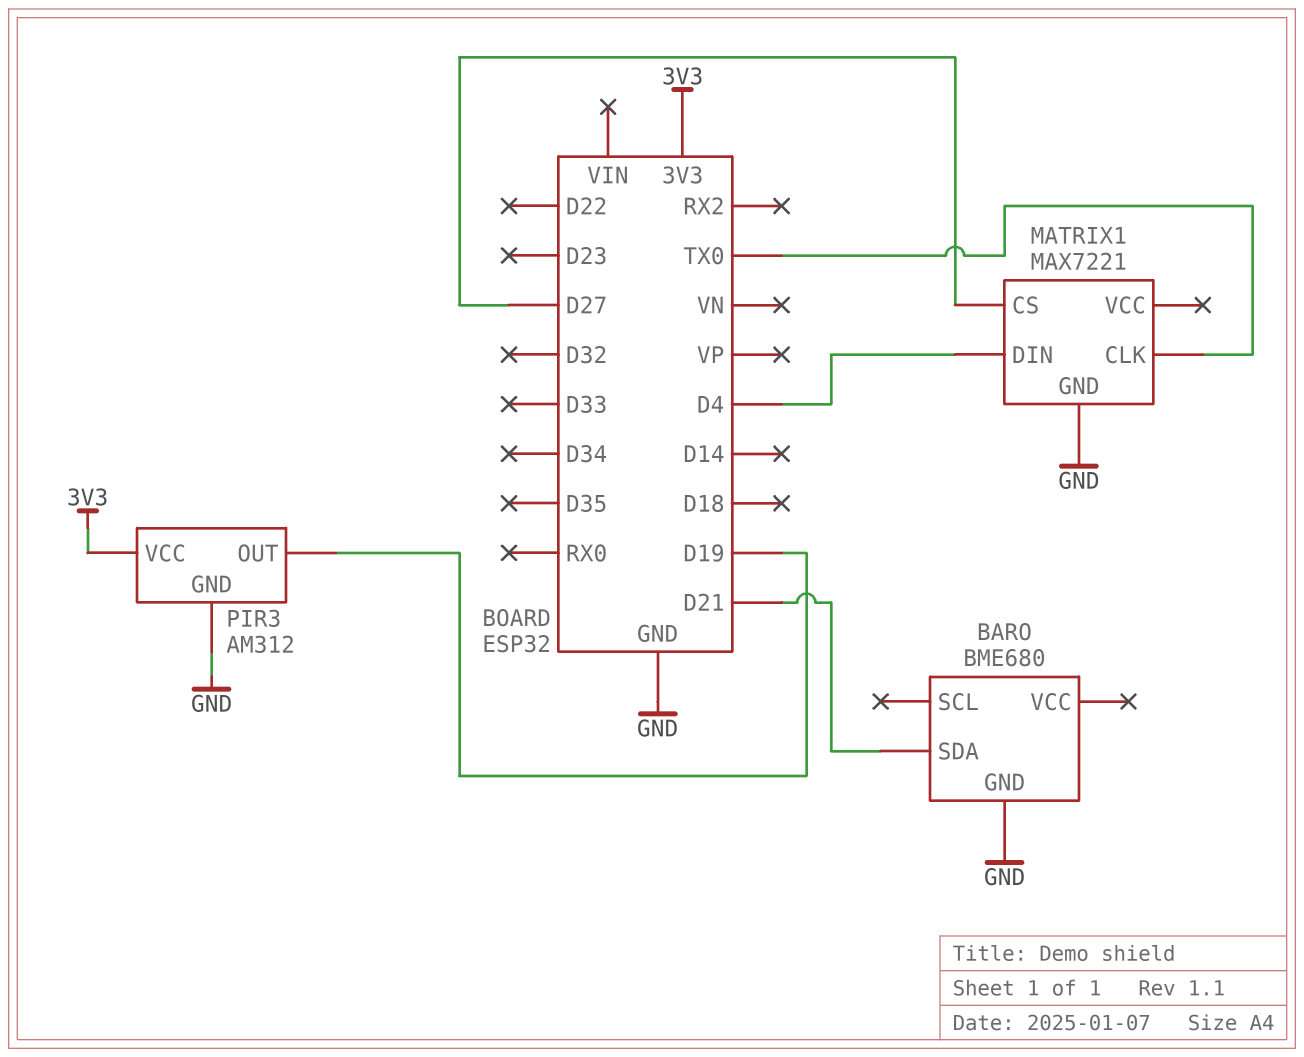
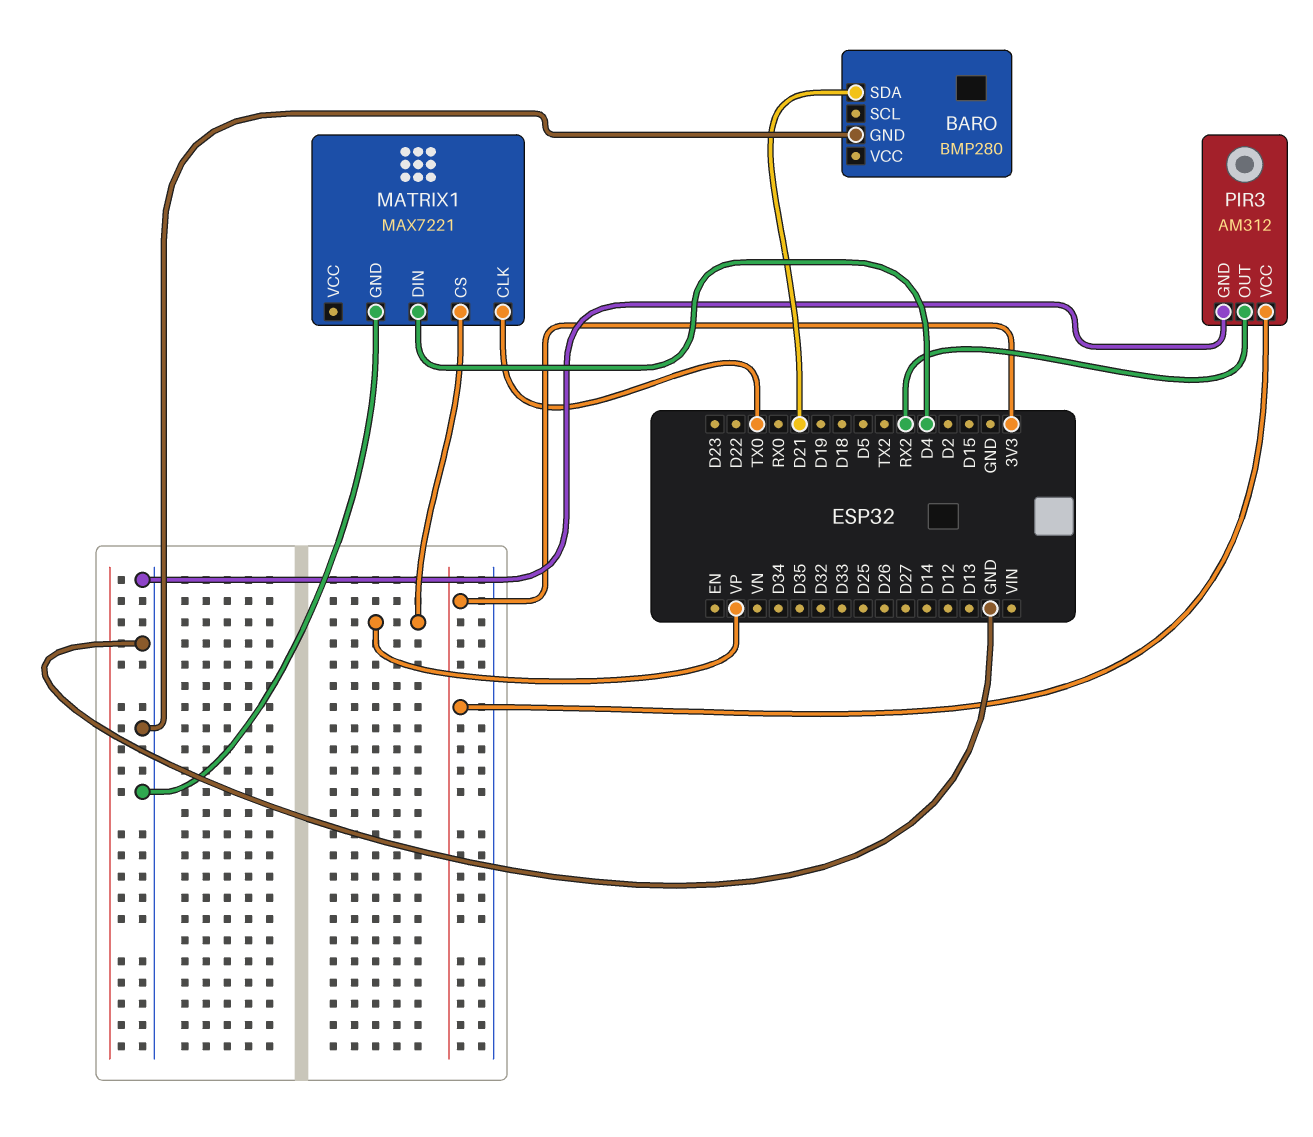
BARO: BME680 -> BMP280
MATRIX1 pin CS: D27 -> VP
PIR3 pin OUT: D19 -> RX2

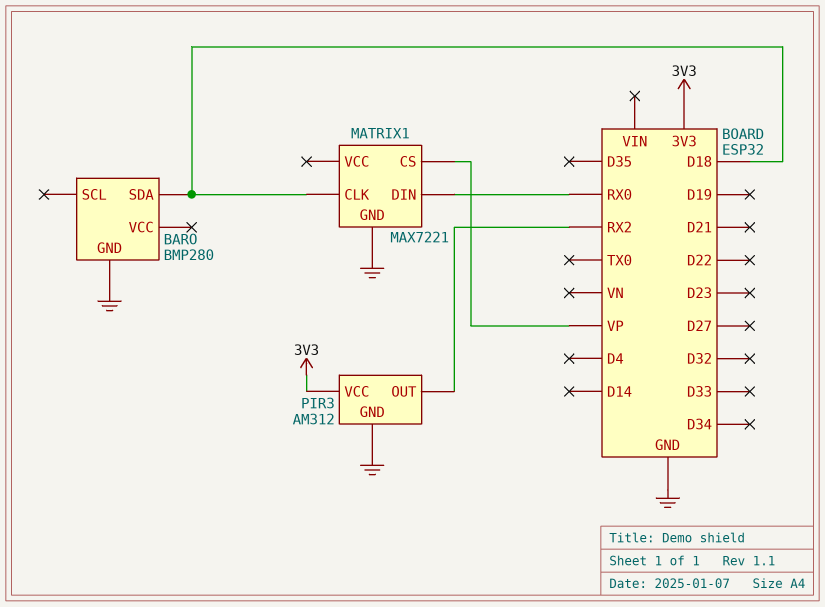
BARO pin SDA: D21 -> D18
MATRIX1 pin CLK: TX0 -> D18
MATRIX1 pin DIN: D4 -> RX0

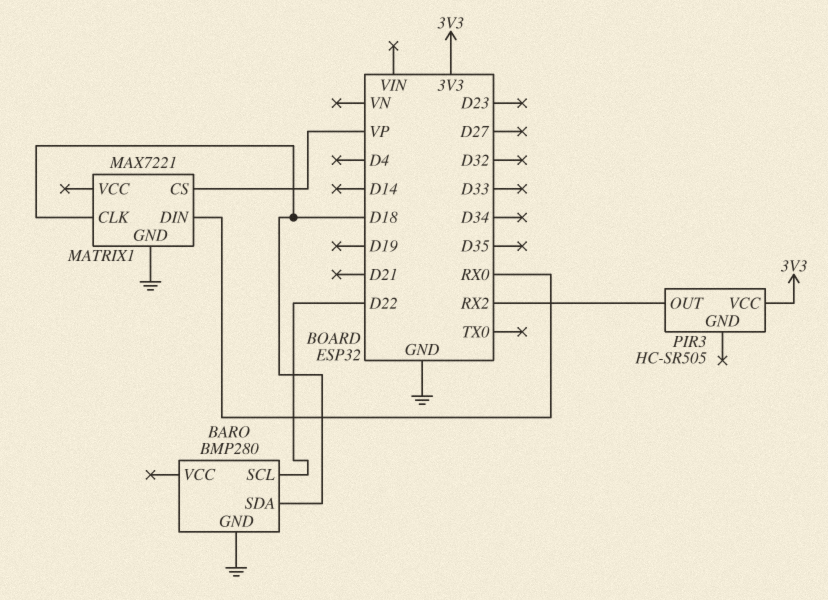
BARO pin SCL: none -> D22
PIR3: AM312 -> HC-SR505
PIR3 pin GND: GND -> none

